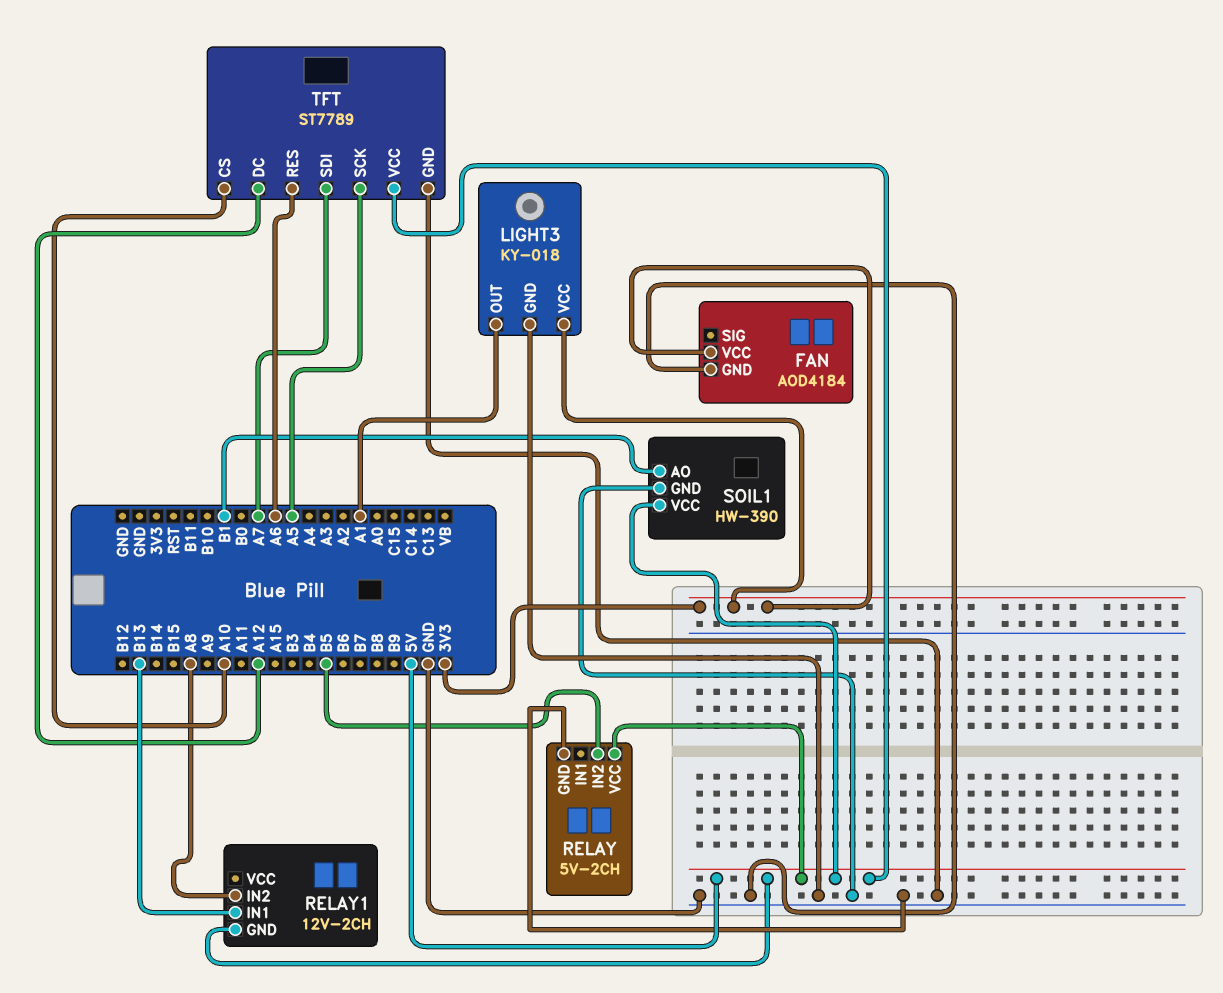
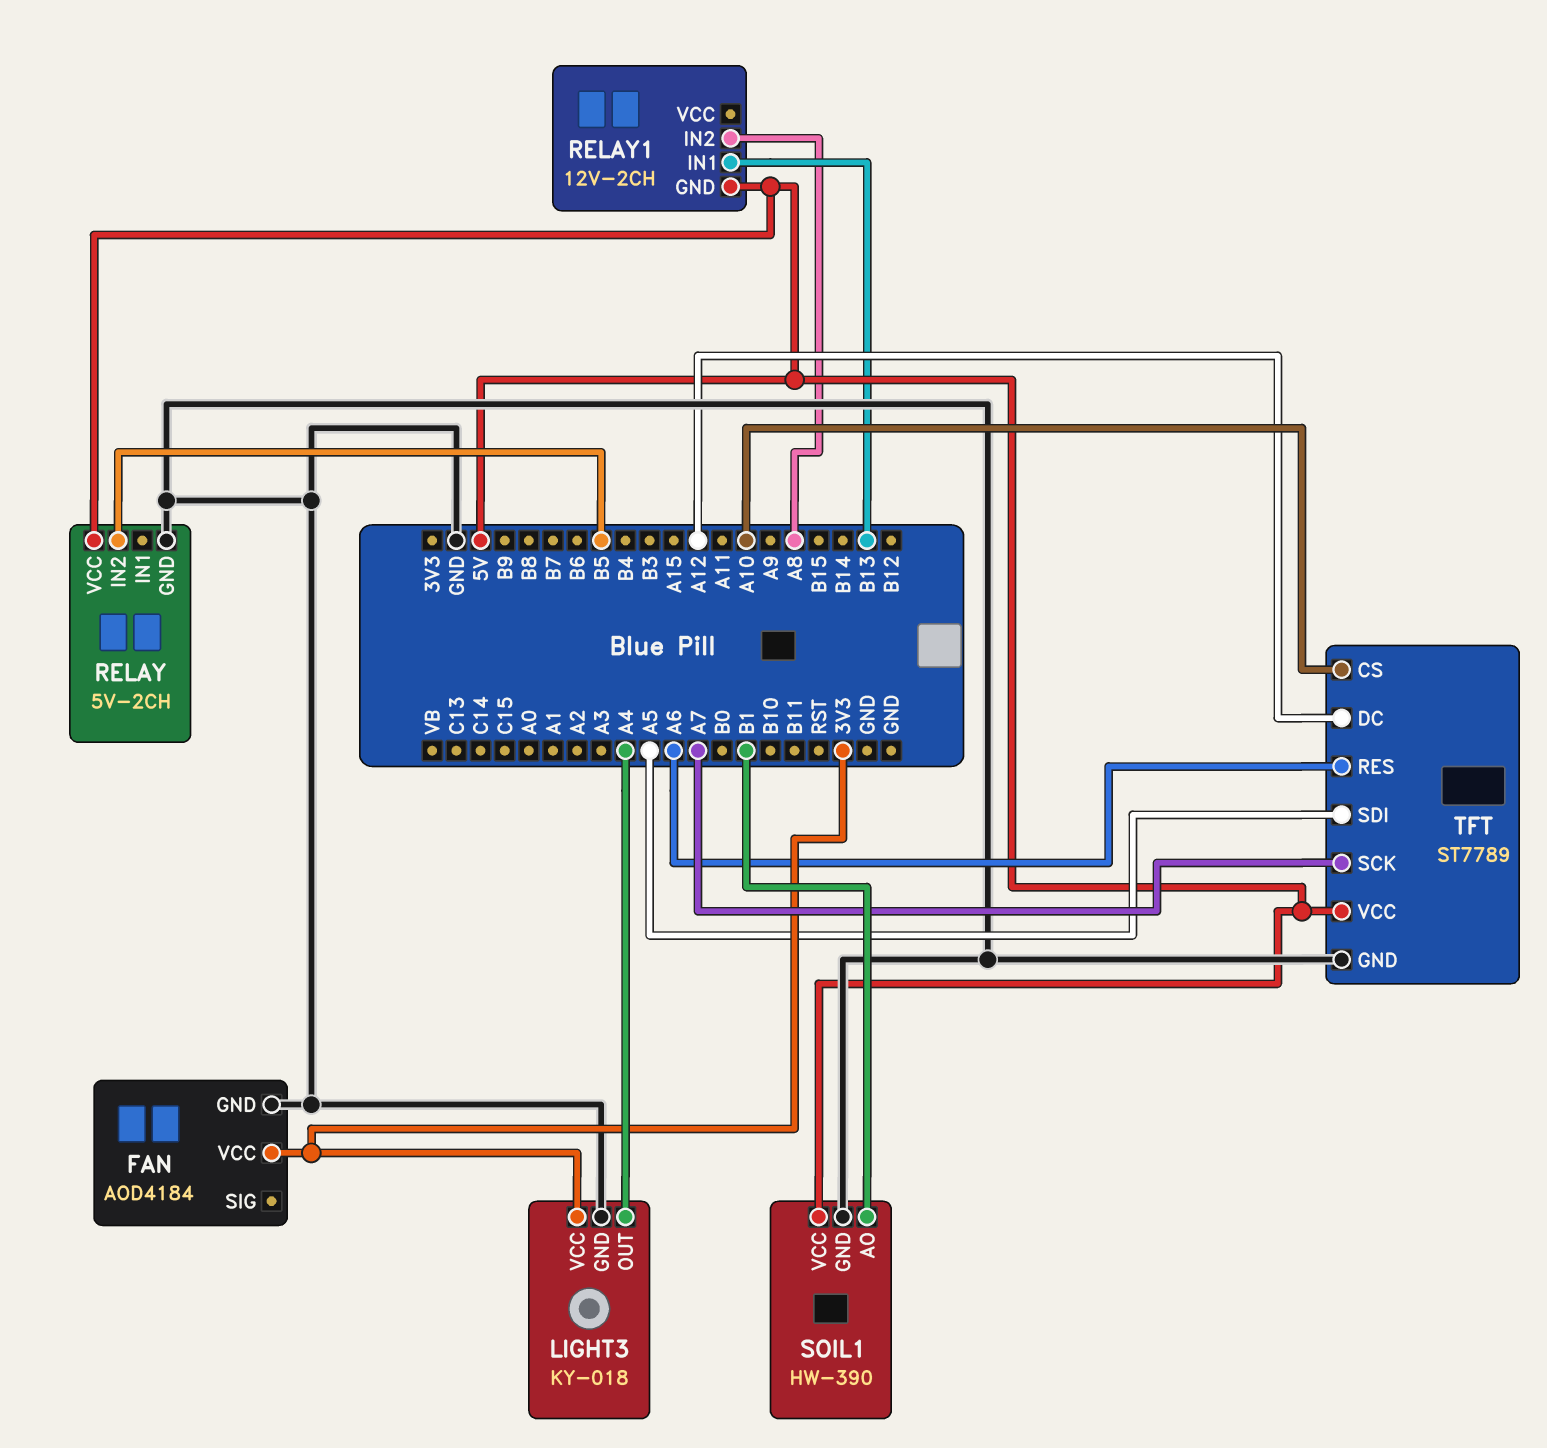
LIGHT3 pin OUT: A1 -> A4
TFT pin SCK: A5 -> A7
TFT pin SDI: A7 -> A5

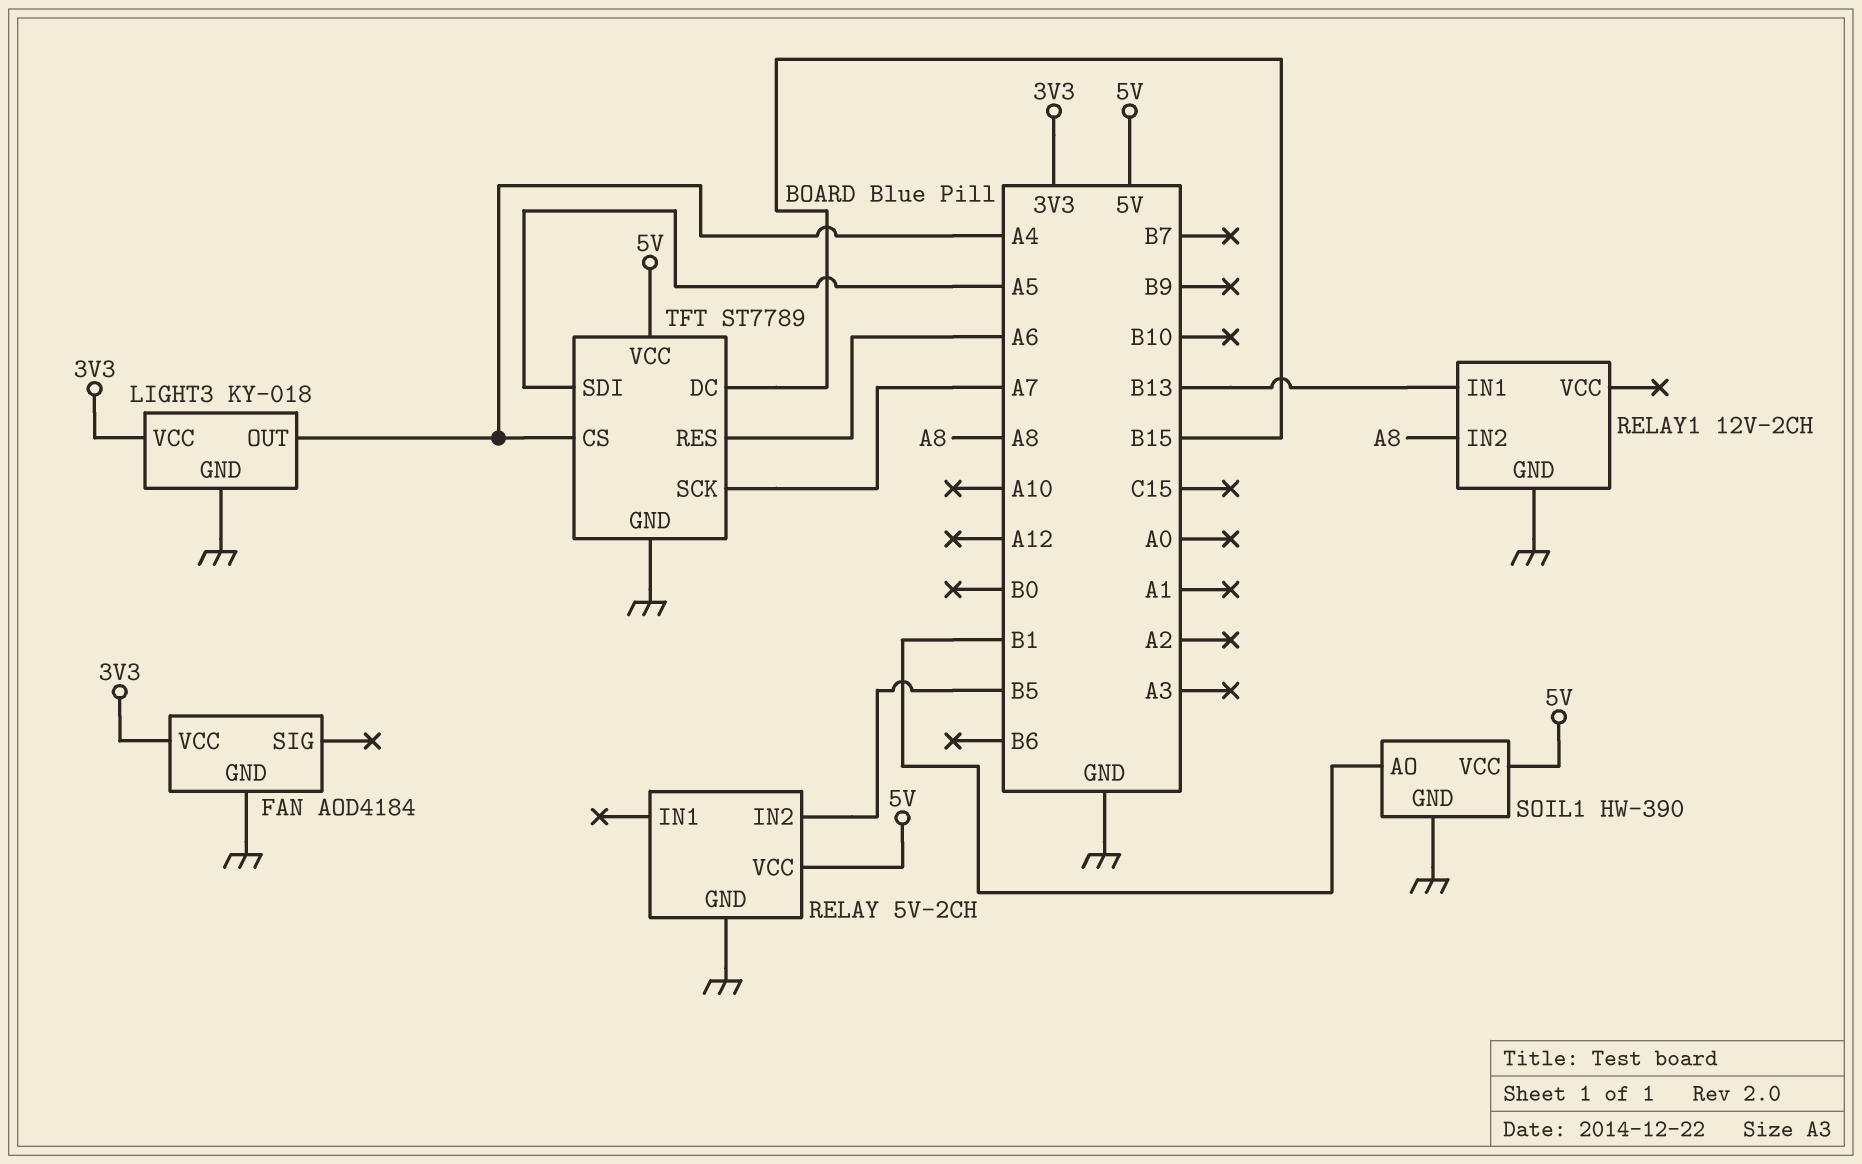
RELAY1 pin GND: 5V -> GND
TFT pin CS: A10 -> A4
TFT pin DC: A12 -> B15

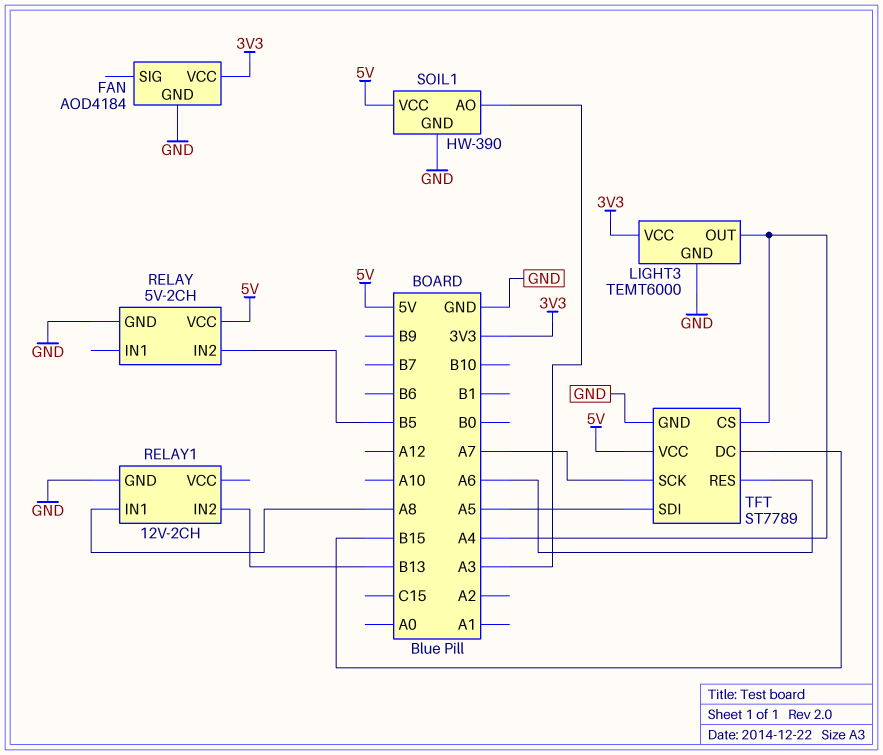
LIGHT3: KY-018 -> TEMT6000
RELAY1 pin IN1: B13 -> A8
RELAY1 pin IN2: A8 -> B13
SOIL1 pin AO: B1 -> A3

